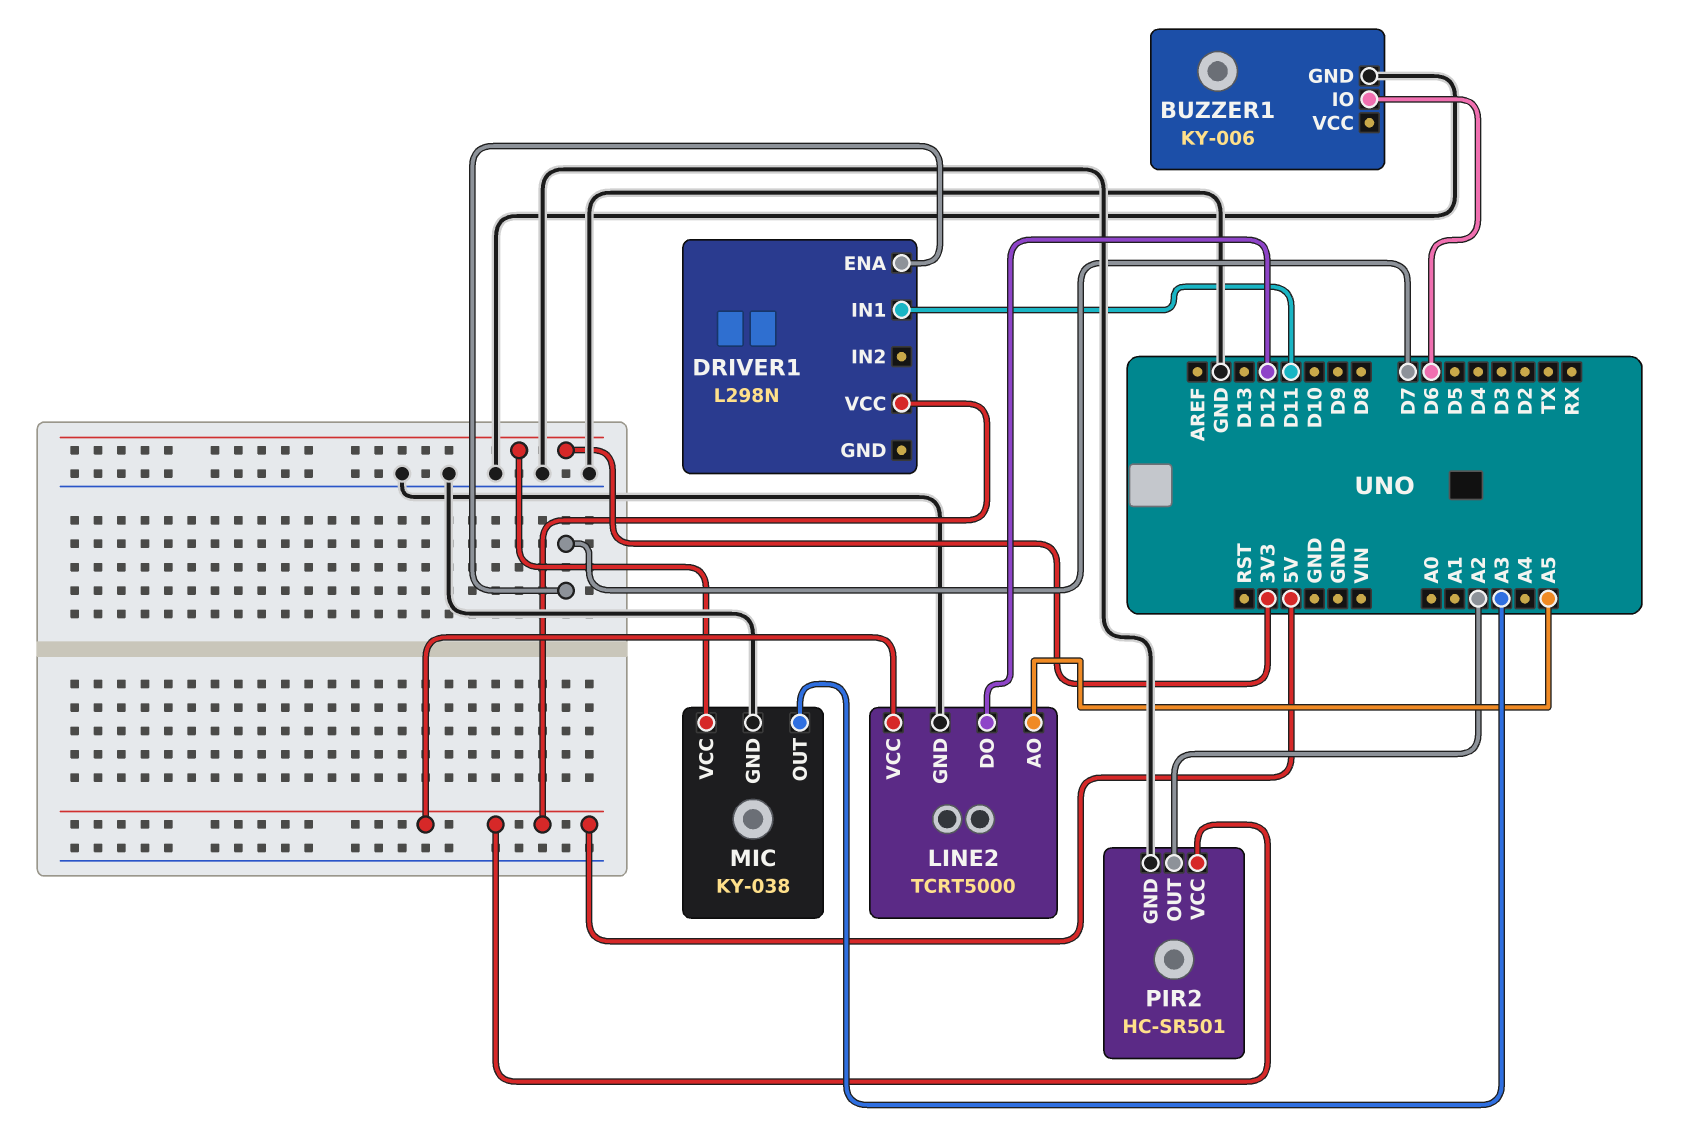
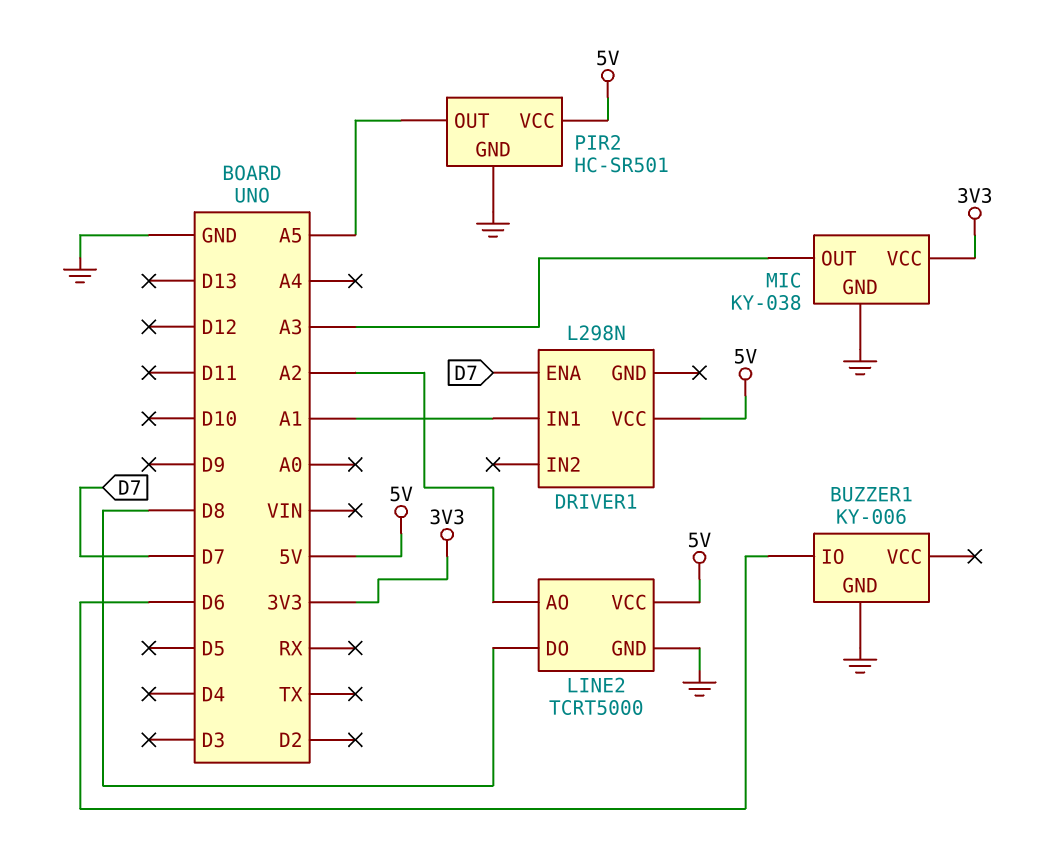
DRIVER1 pin IN1: D11 -> A1
LINE2 pin AO: A5 -> A2
LINE2 pin DO: D12 -> D8
PIR2 pin OUT: A2 -> A5

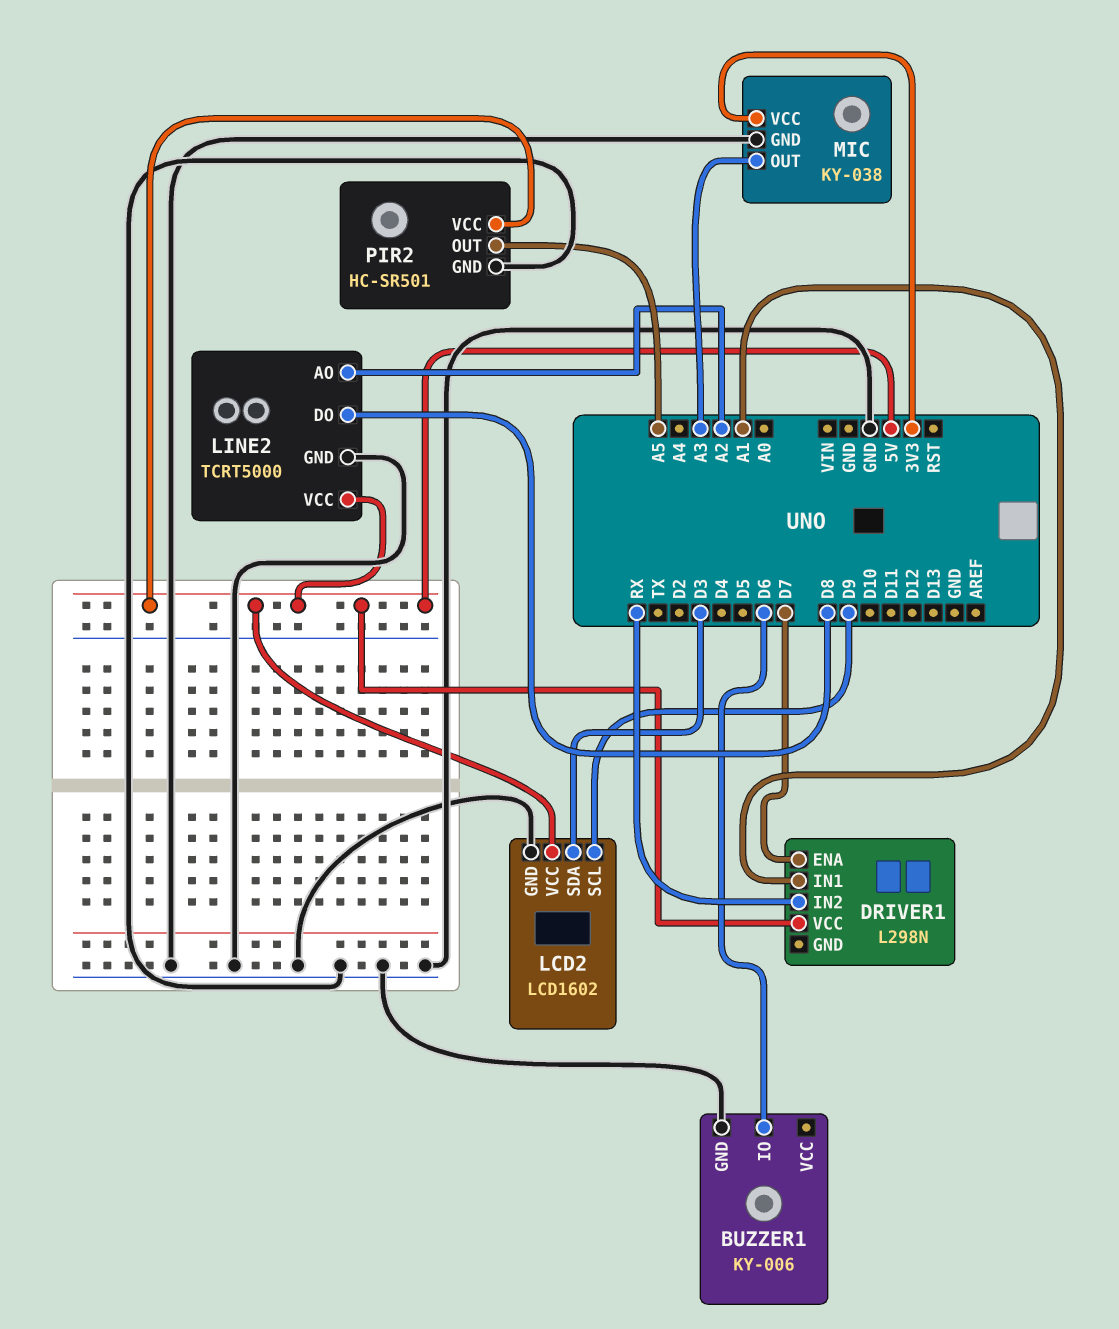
DRIVER1 pin IN2: none -> RX
LCD2: none -> LCD1602
LCD2 pin GND: none -> GND
LCD2 pin SCL: none -> D9
LCD2 pin SDA: none -> D3
LCD2 pin VCC: none -> 5V

